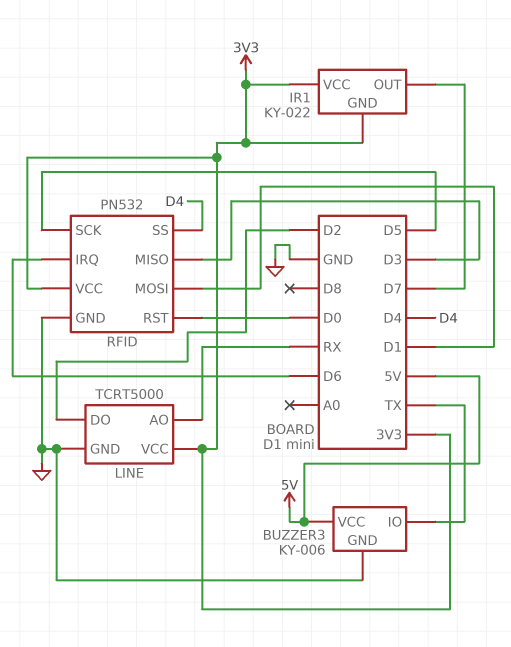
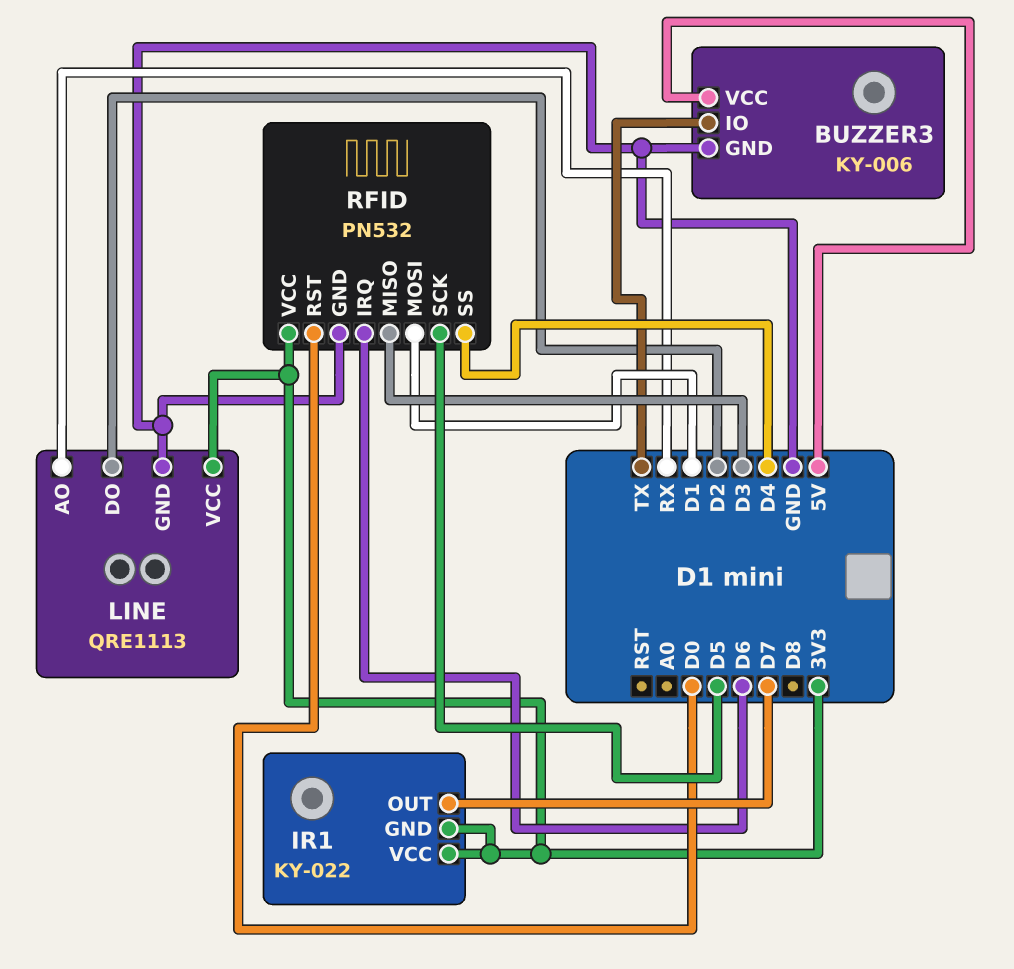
LINE: TCRT5000 -> QRE1113

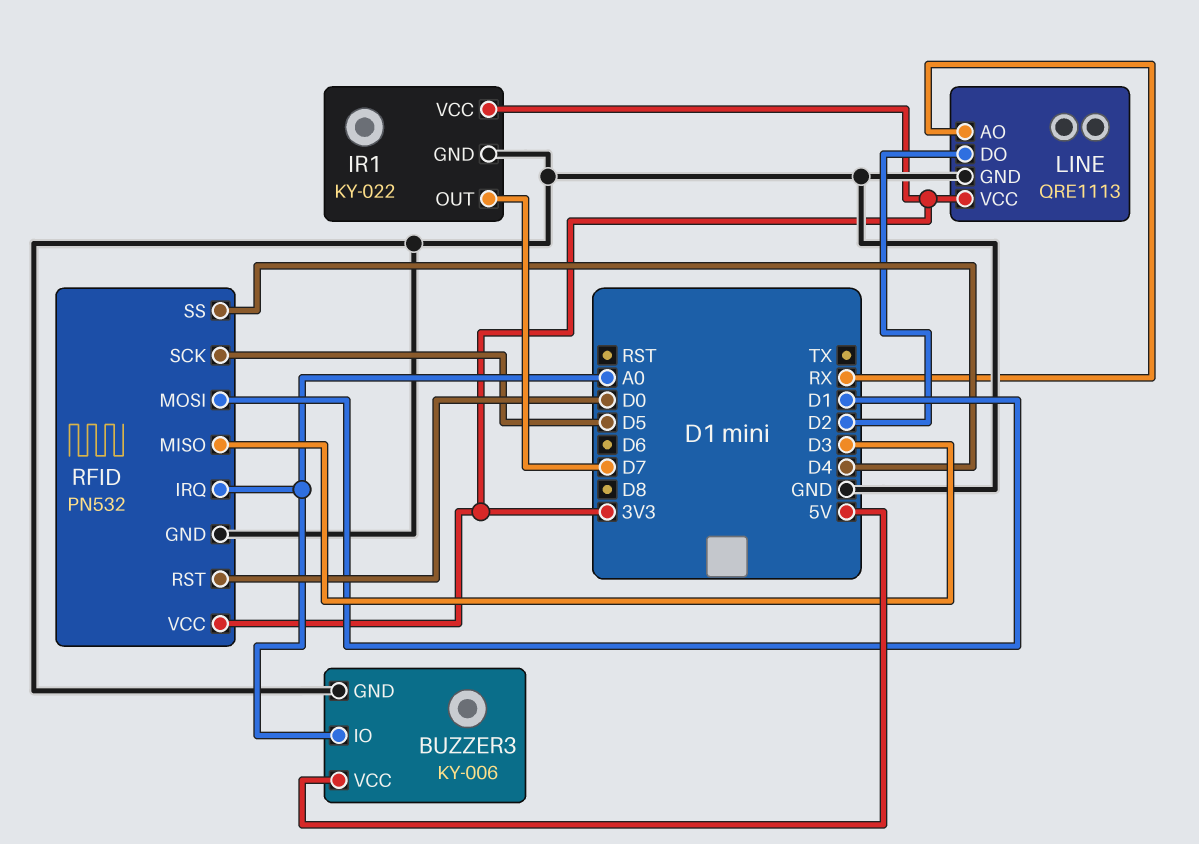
BUZZER3 pin IO: TX -> A0
IR1 pin GND: 3V3 -> GND
RFID pin IRQ: D6 -> A0

